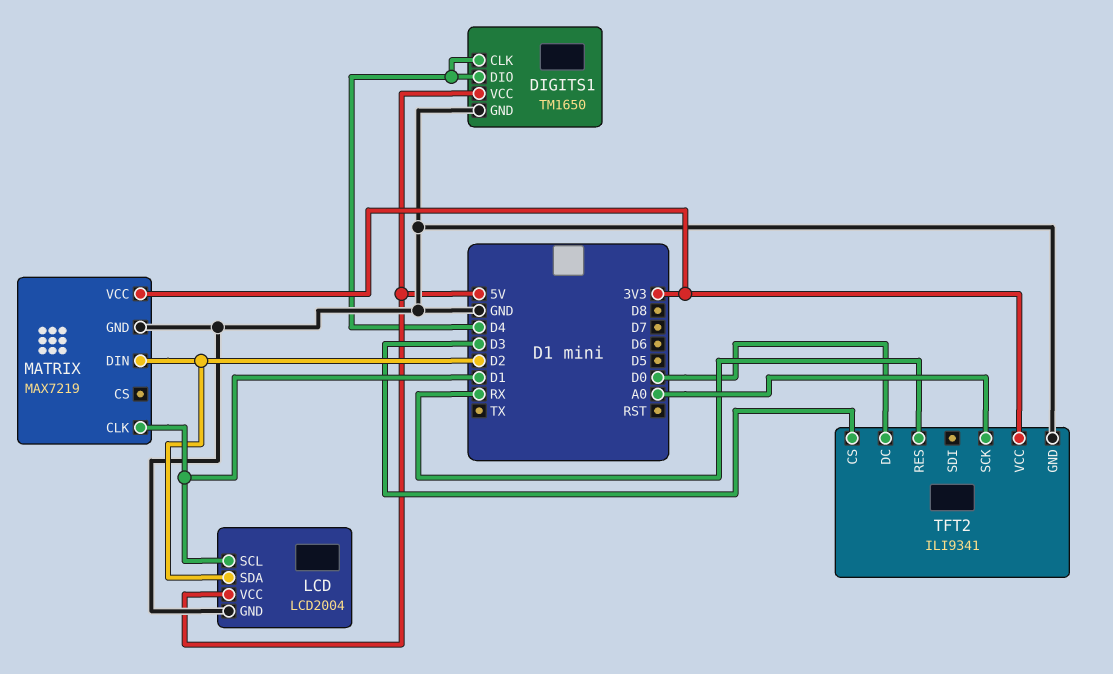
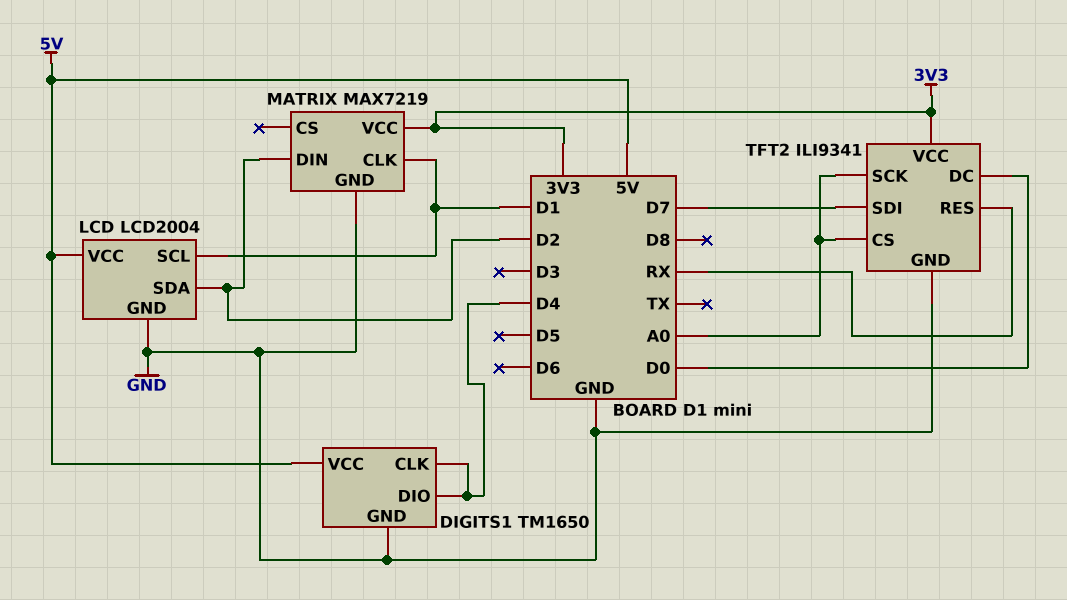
TFT2 pin CS: D3 -> A0
TFT2 pin SDI: none -> D7

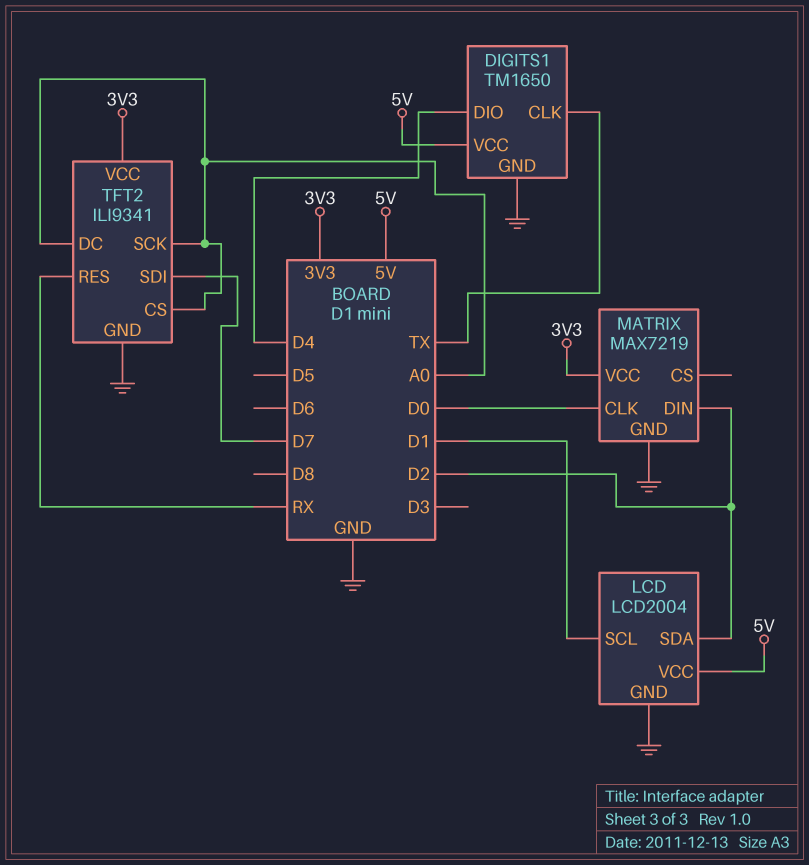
DIGITS1 pin CLK: D4 -> TX
MATRIX pin CLK: D1 -> D0
TFT2 pin DC: D0 -> A0

